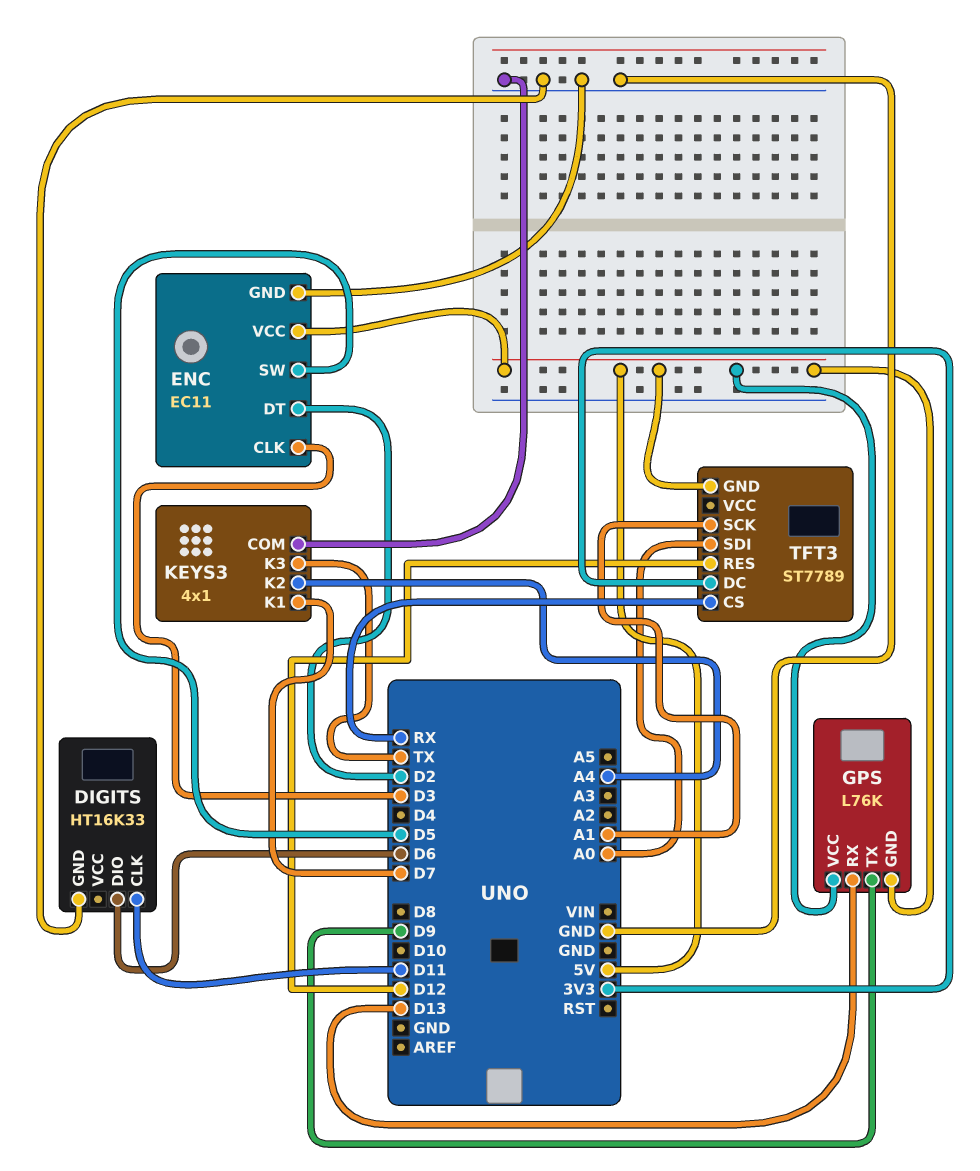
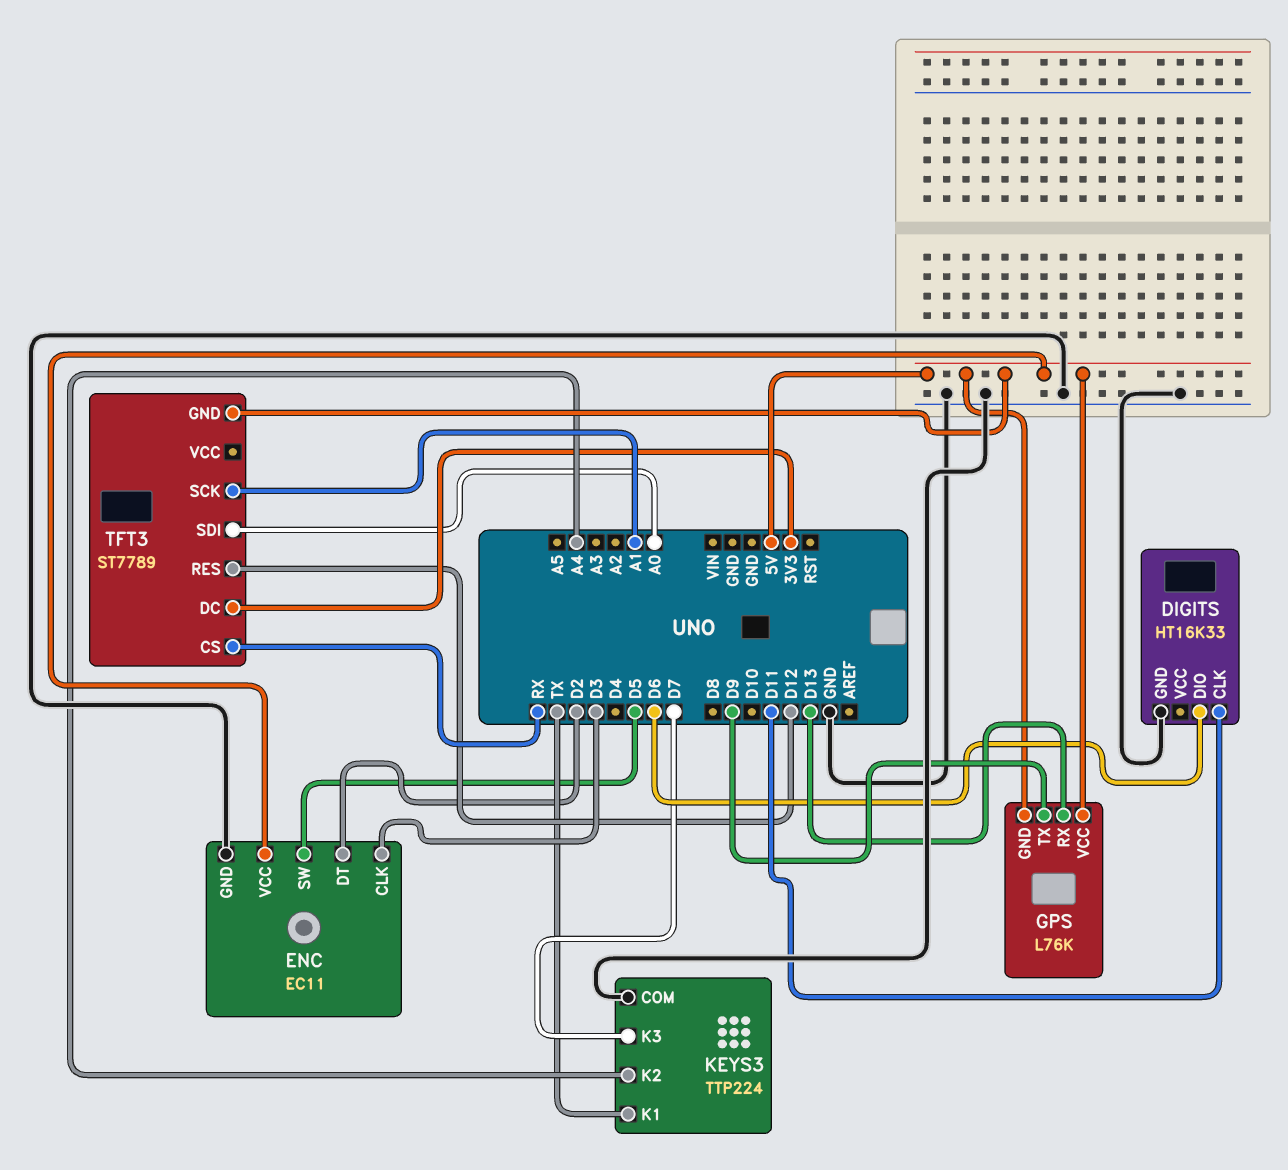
KEYS3: 4x1 -> TTP224
KEYS3 pin K1: D7 -> TX
KEYS3 pin K3: TX -> D7

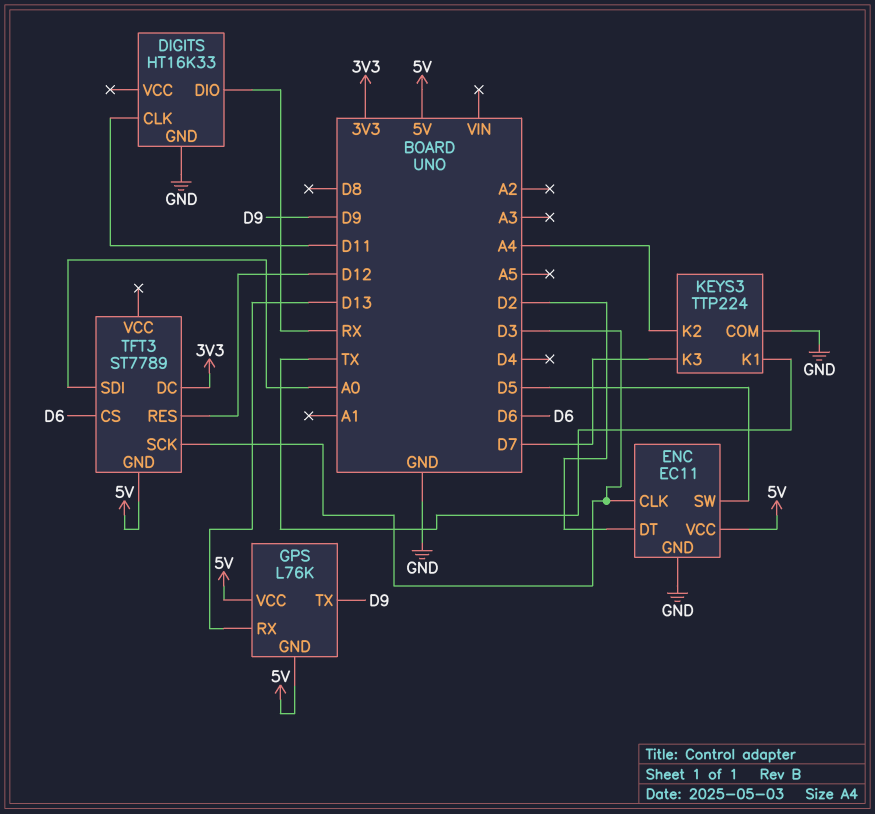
DIGITS pin DIO: D6 -> RX
TFT3 pin CS: RX -> D6
TFT3 pin SCK: A1 -> D3

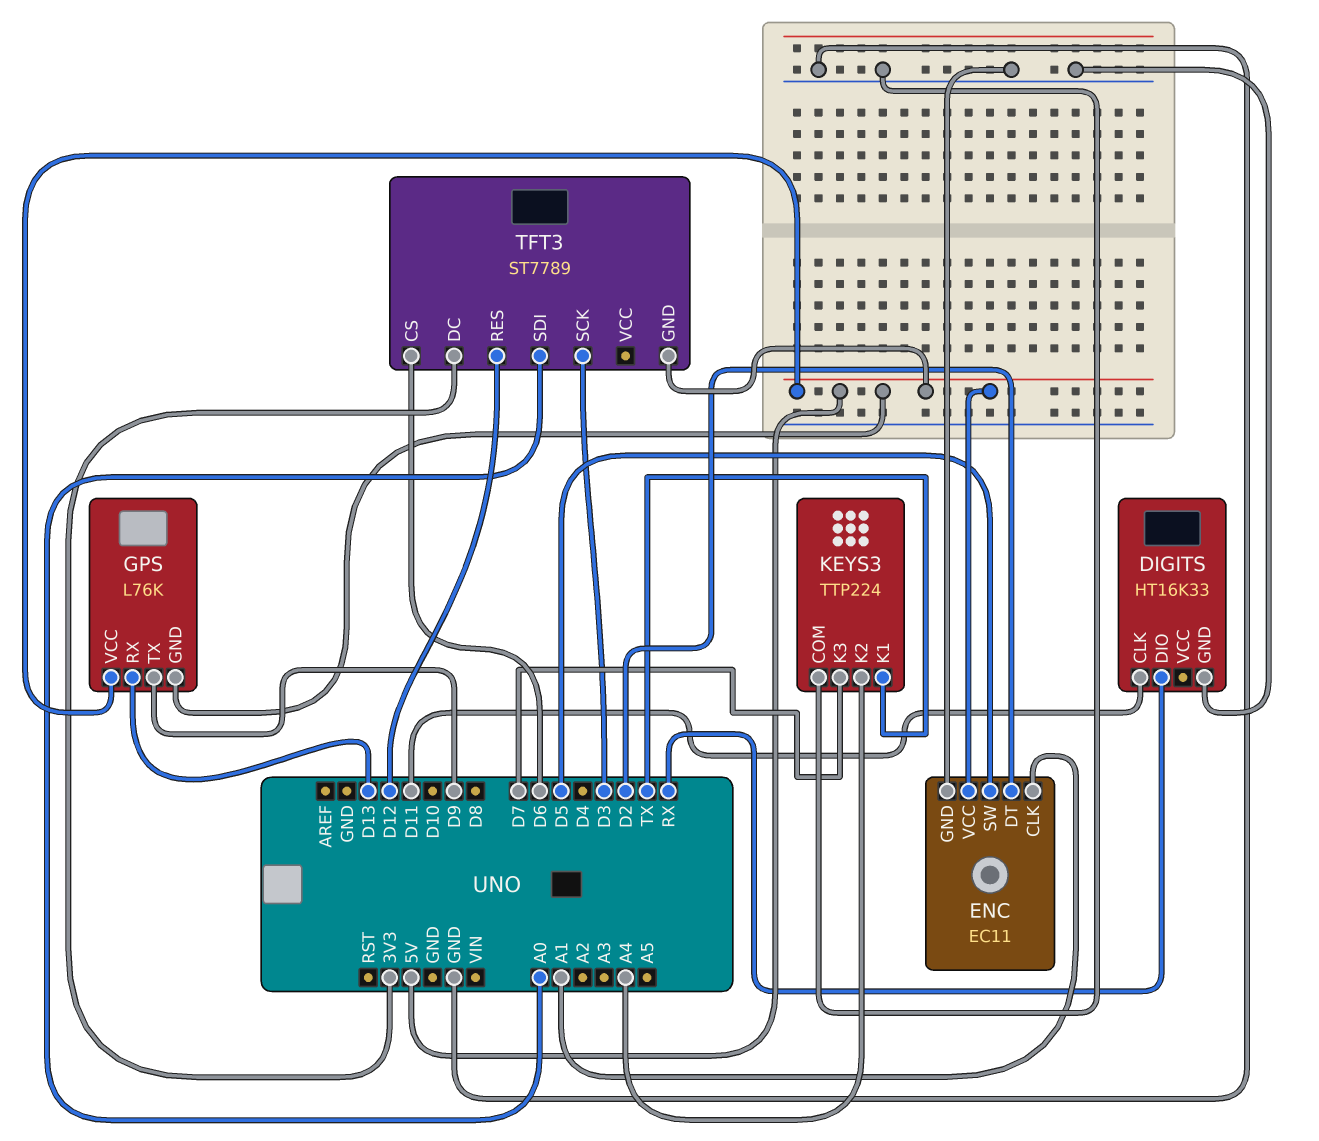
ENC pin CLK: D3 -> A1

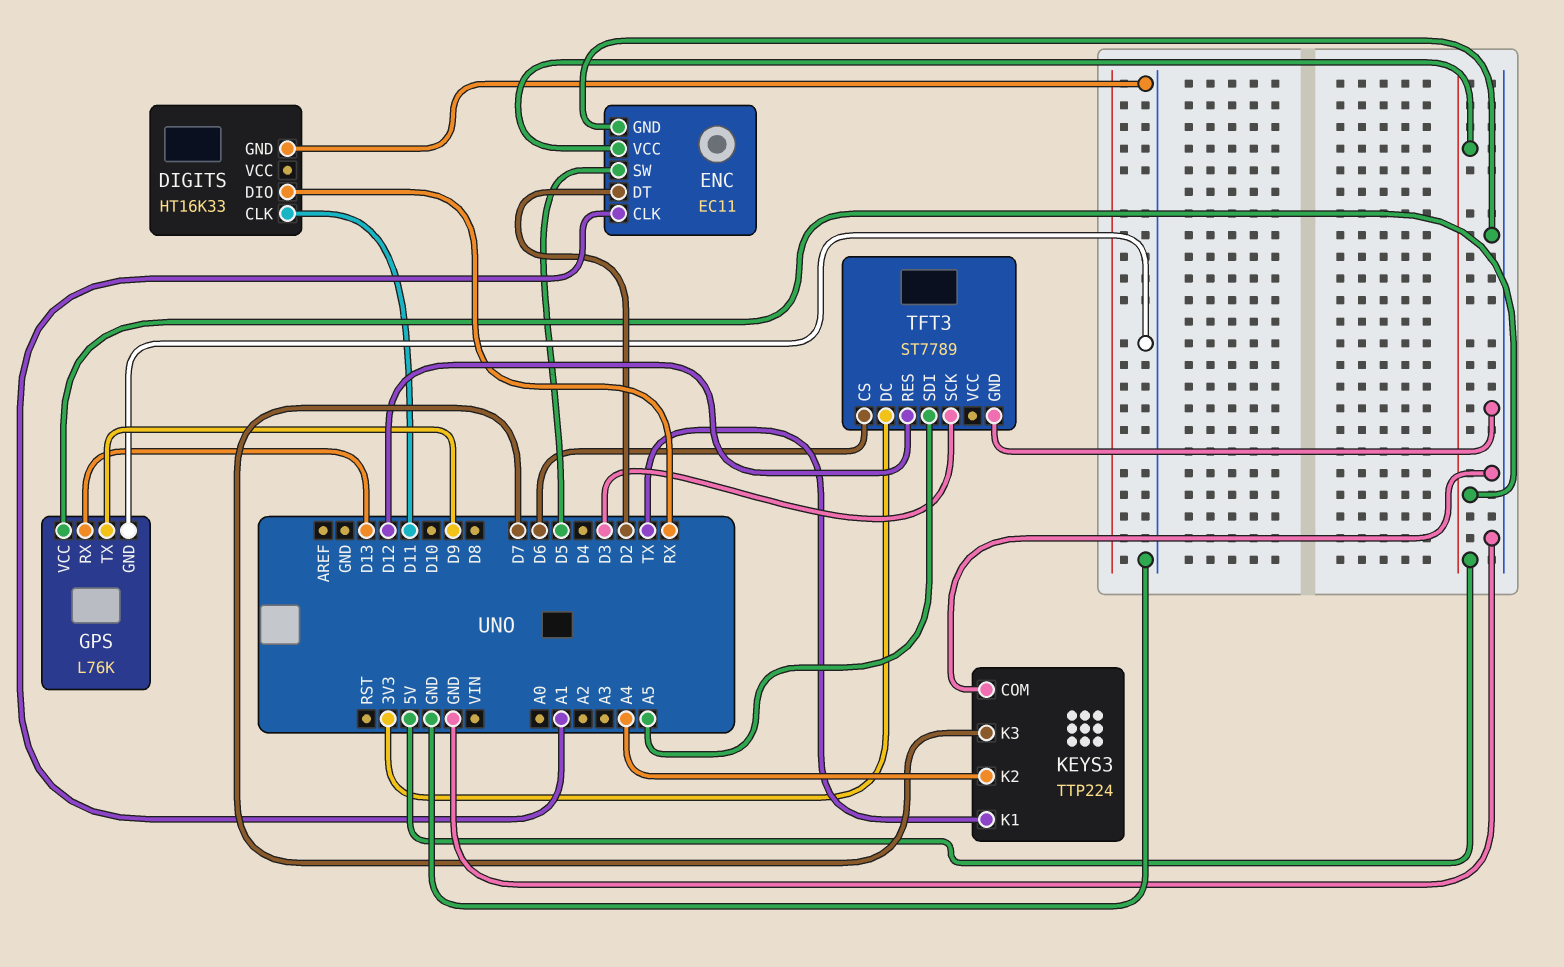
GPS pin GND: 5V -> GND
TFT3 pin GND: 5V -> GND
TFT3 pin SDI: A0 -> A5

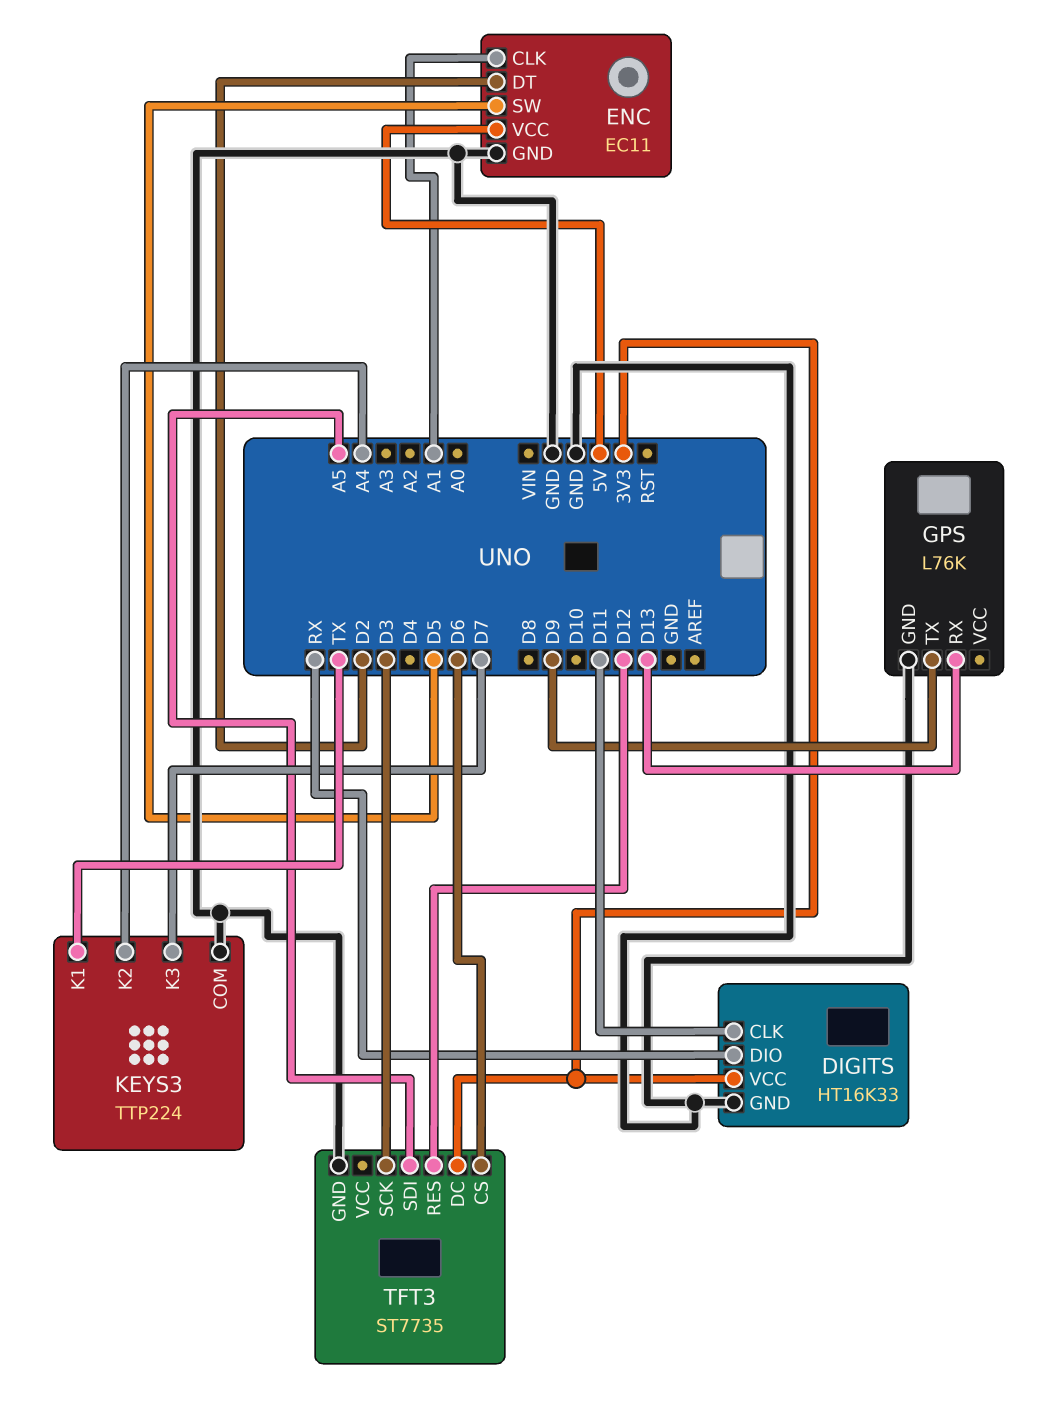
DIGITS pin VCC: none -> 3V3
GPS pin VCC: 5V -> none
TFT3: ST7789 -> ST7735

